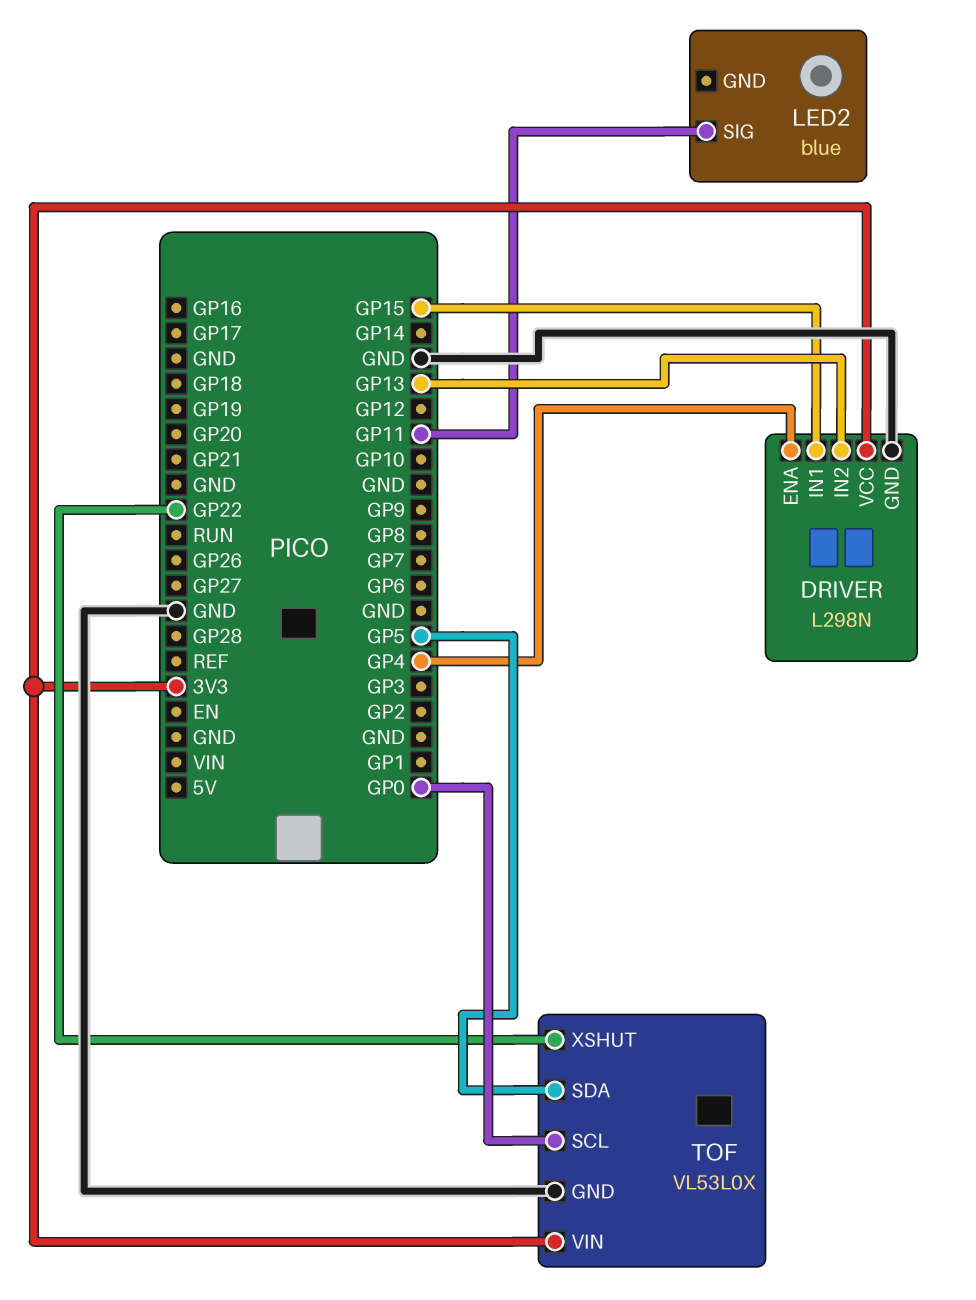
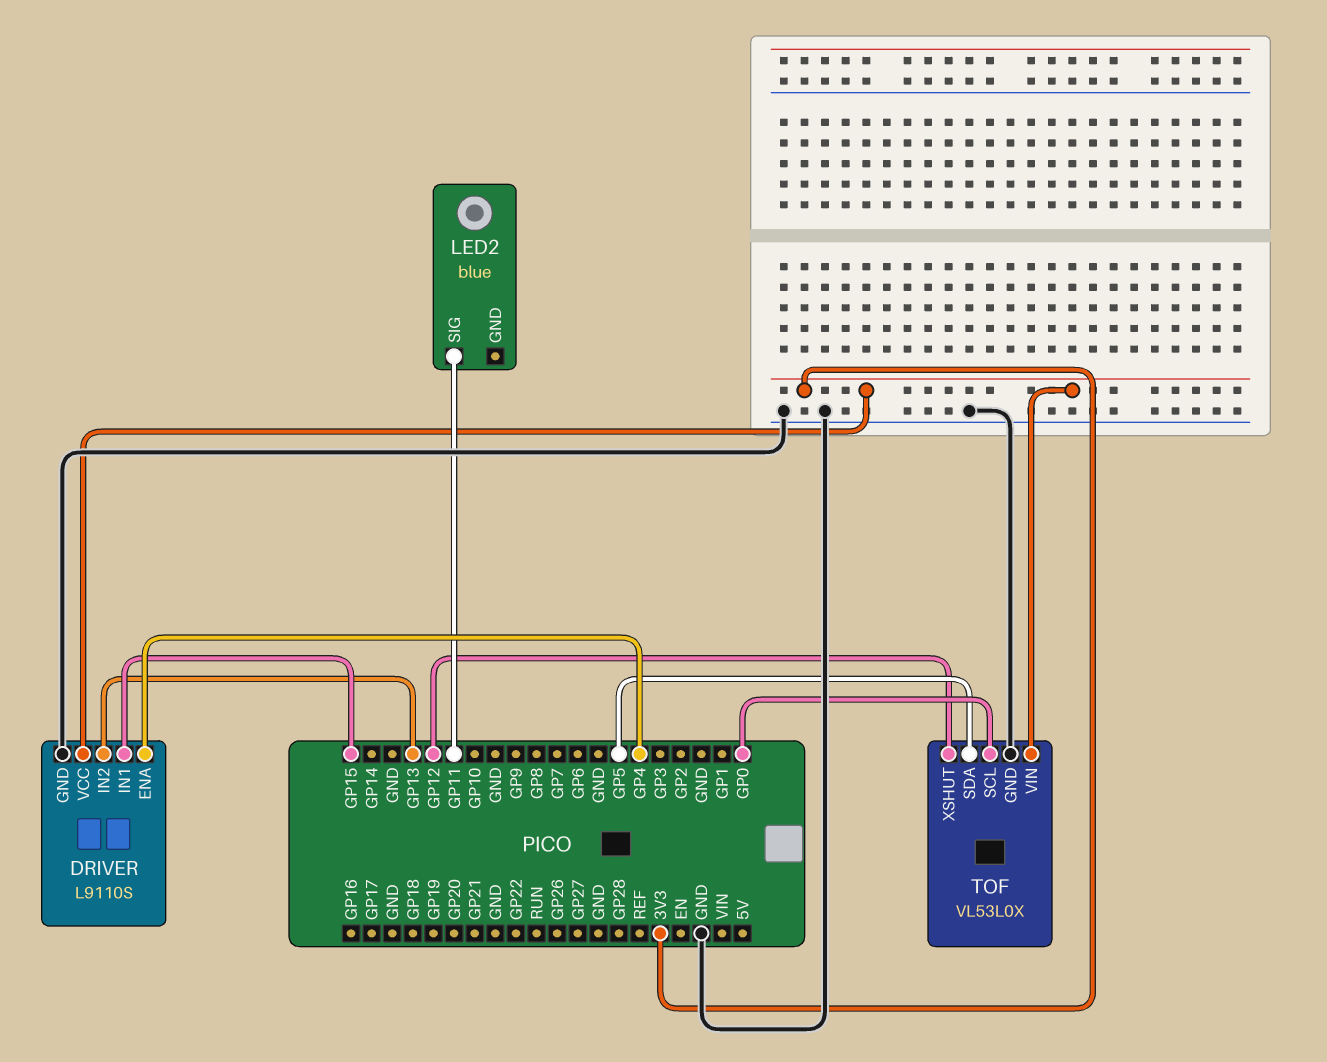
DRIVER: L298N -> L9110S
TOF pin XSHUT: GP22 -> GP12

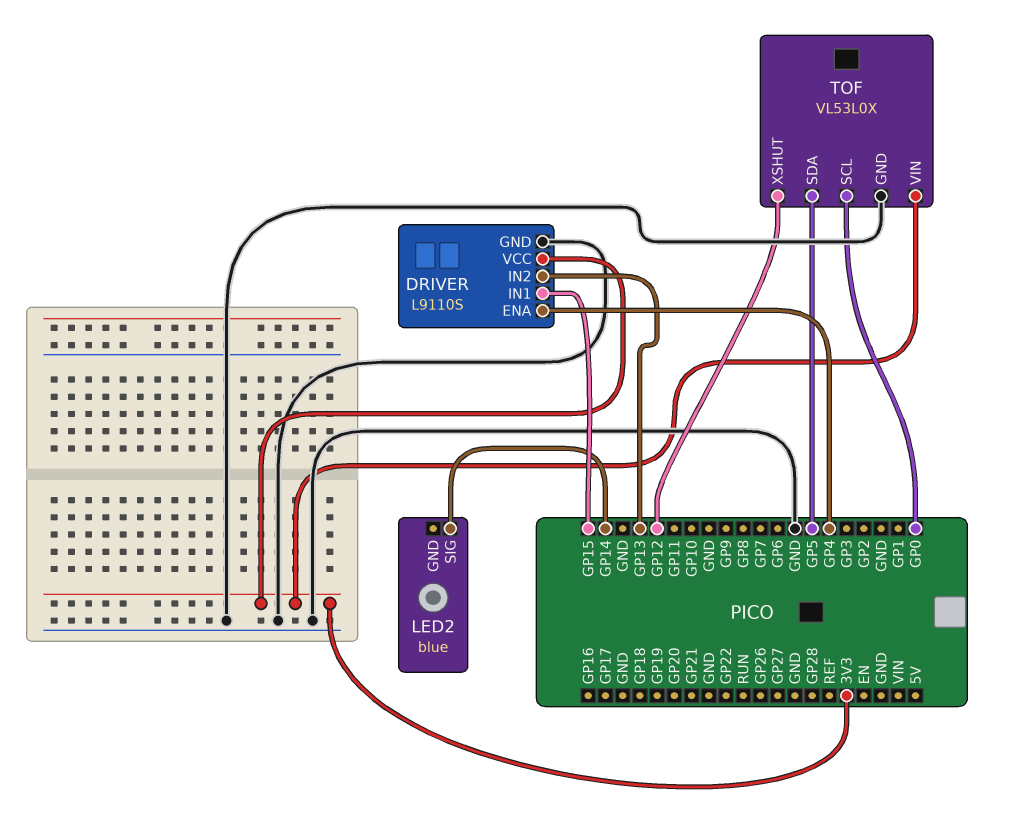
LED2 pin SIG: GP11 -> GP14

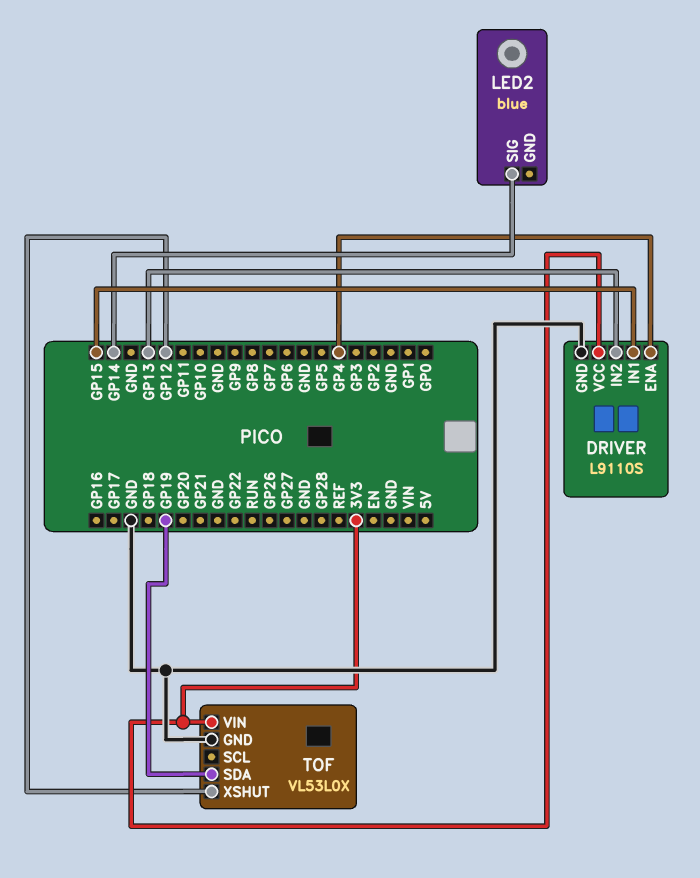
TOF pin SCL: GP0 -> none
TOF pin SDA: GP5 -> GP19

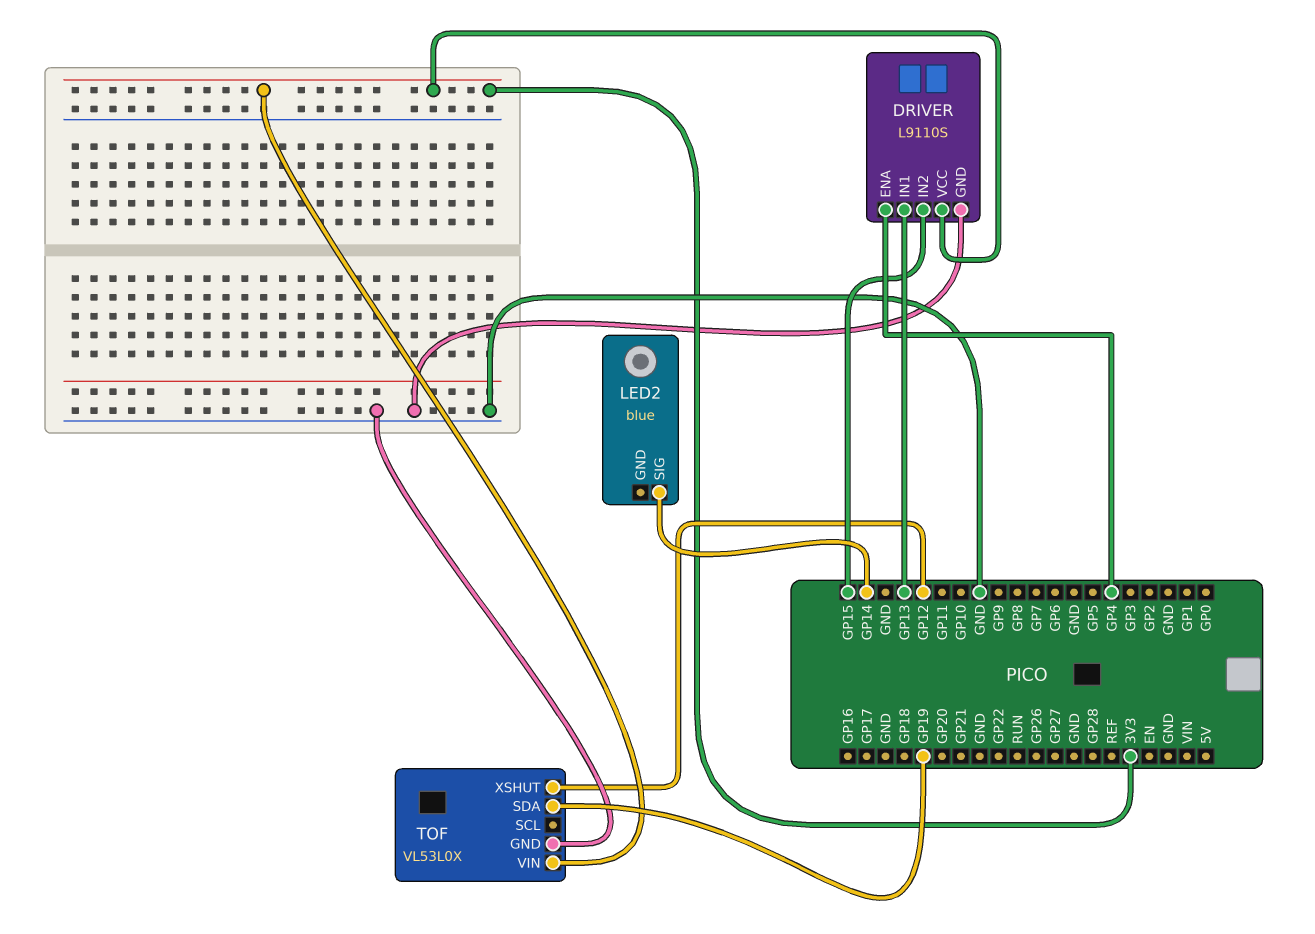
DRIVER pin IN1: GP15 -> GP13
DRIVER pin IN2: GP13 -> GP15

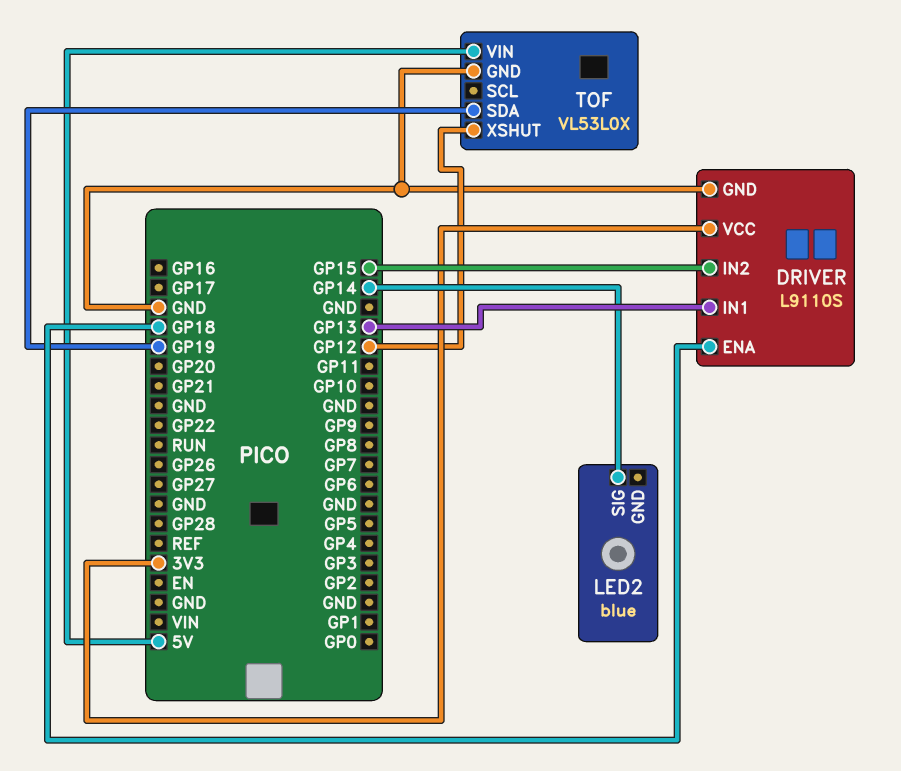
DRIVER pin ENA: GP4 -> GP18
TOF pin VIN: 3V3 -> 5V

